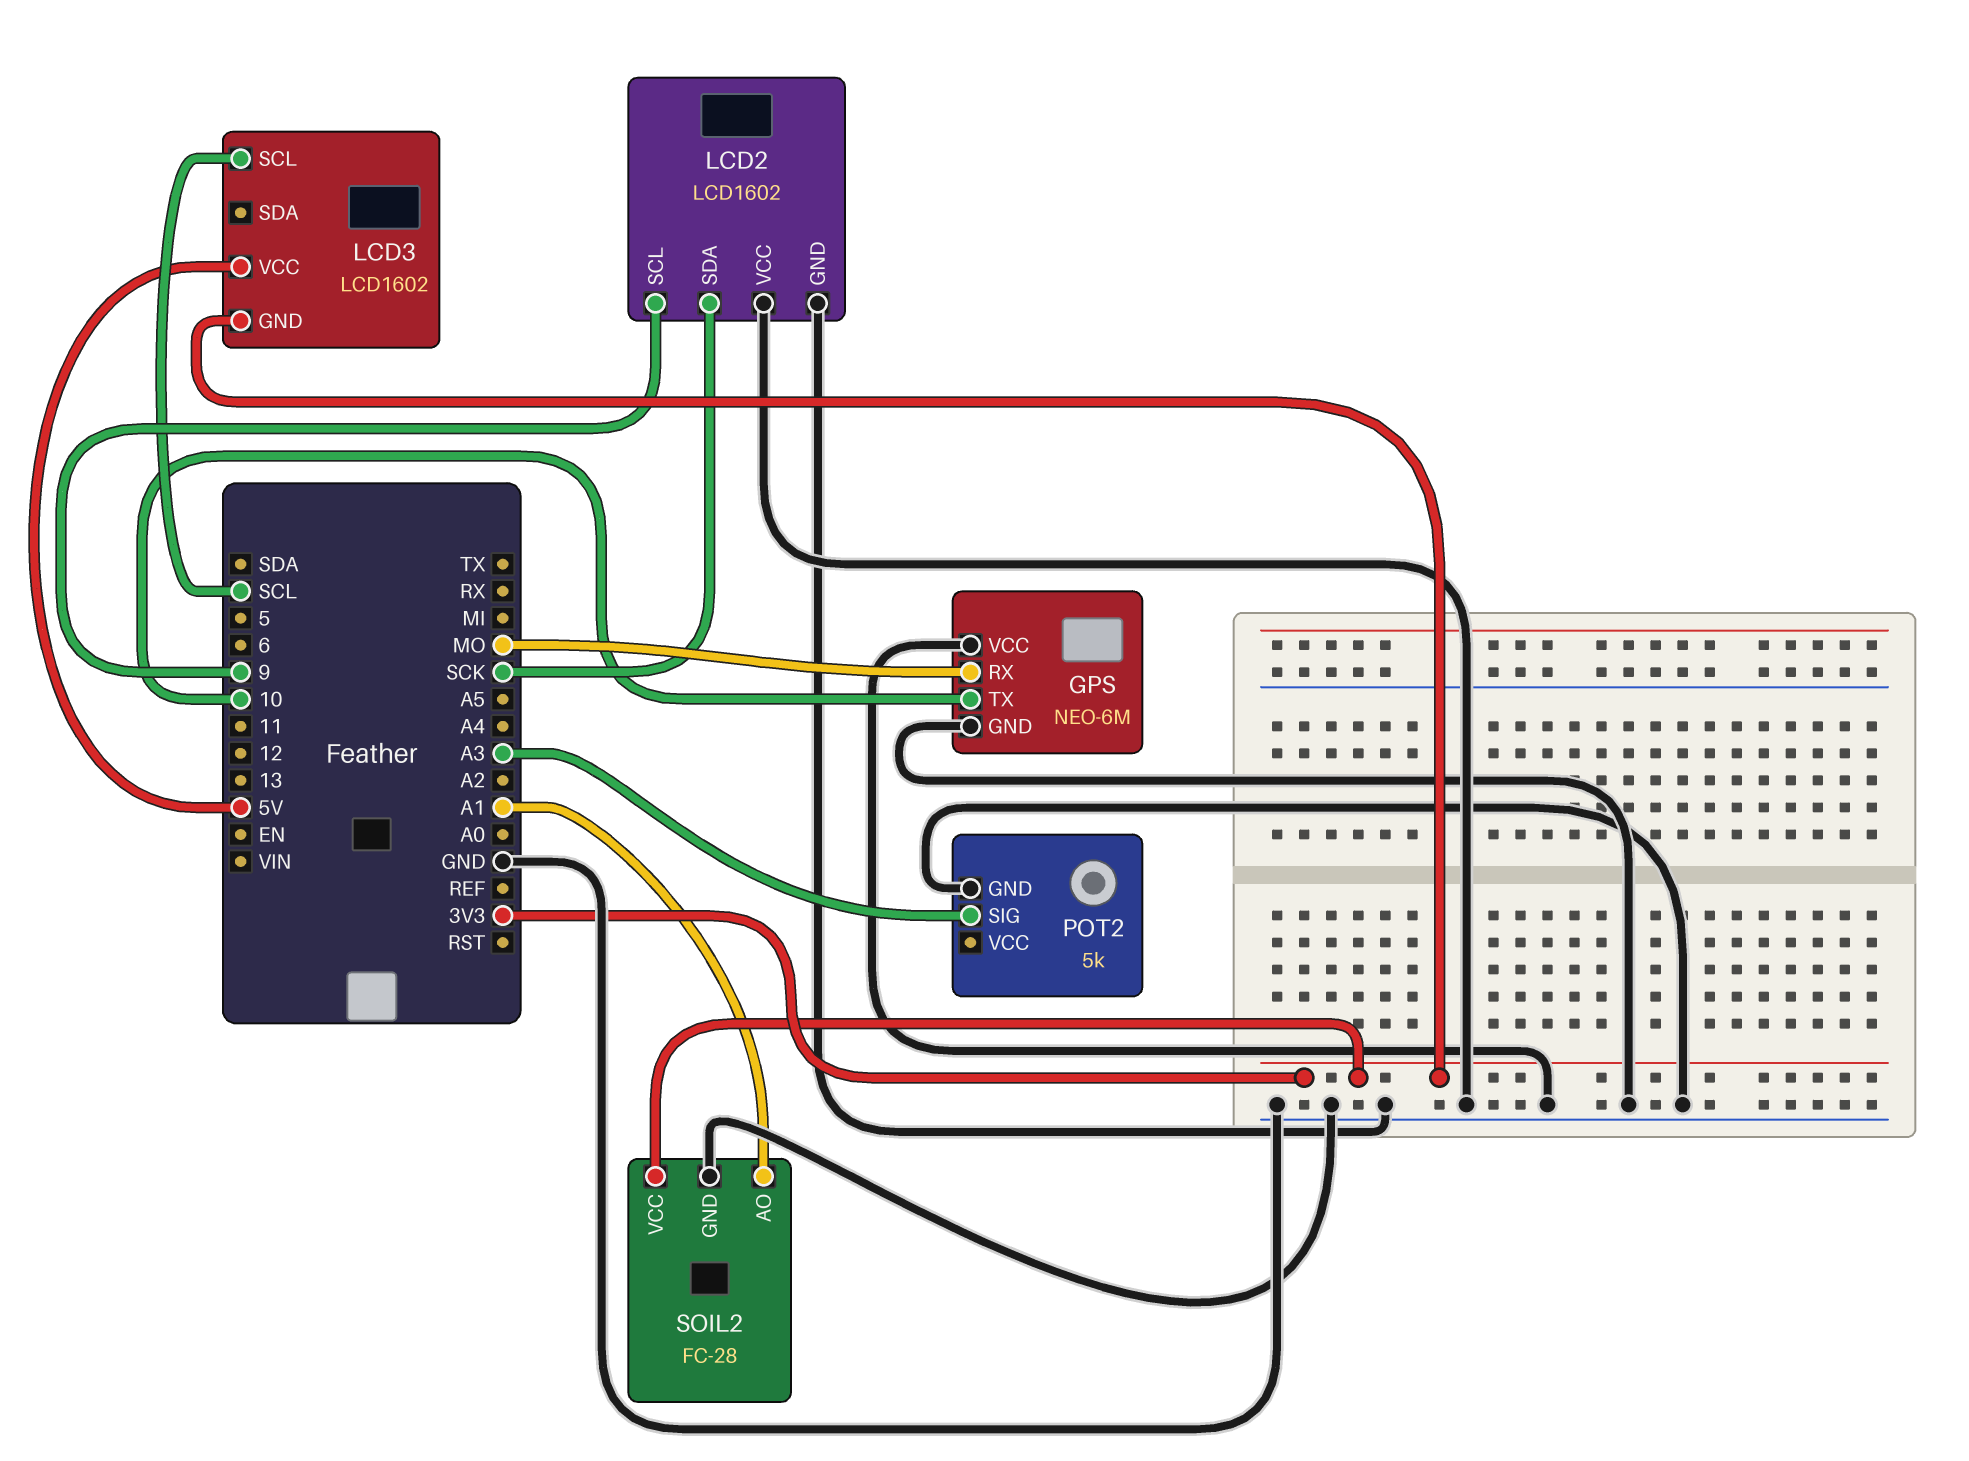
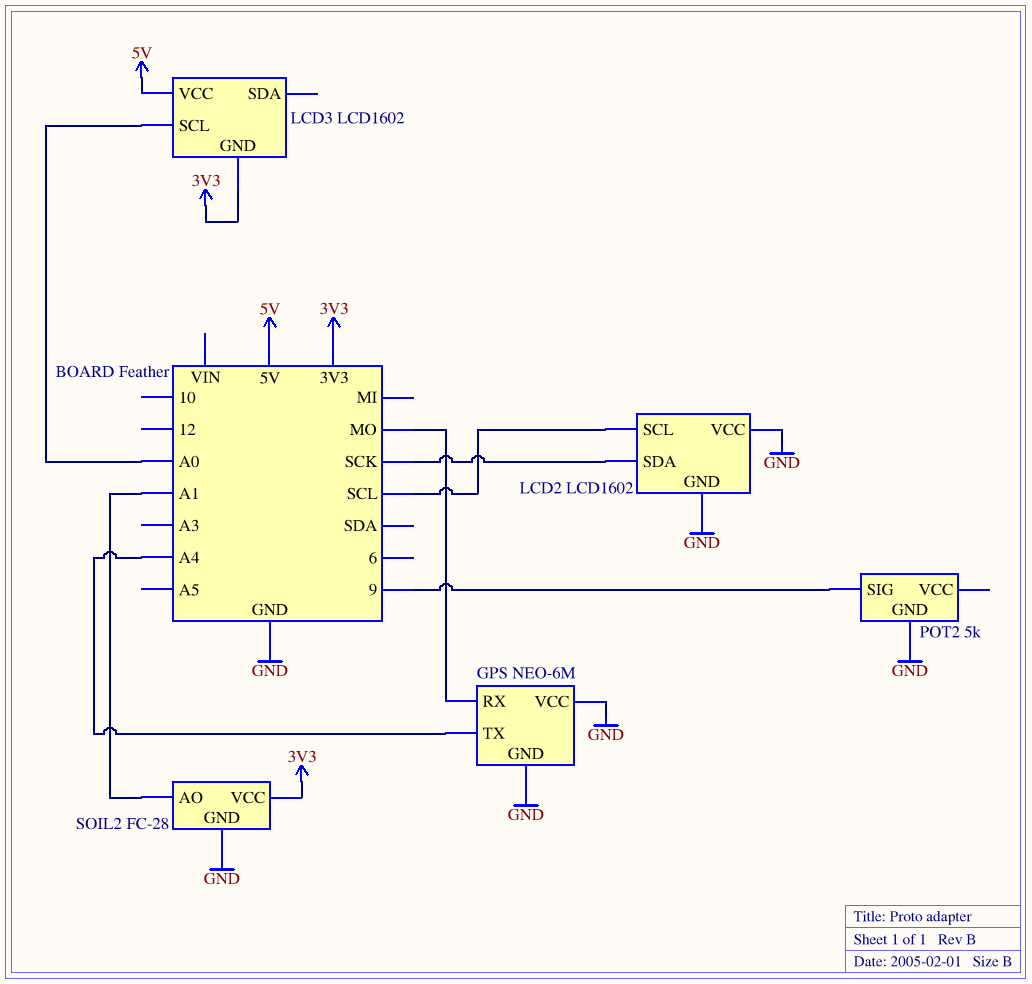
GPS pin TX: 10 -> A4
LCD2 pin SCL: 9 -> SCL
LCD3 pin SCL: SCL -> A0
POT2 pin SIG: A3 -> 9

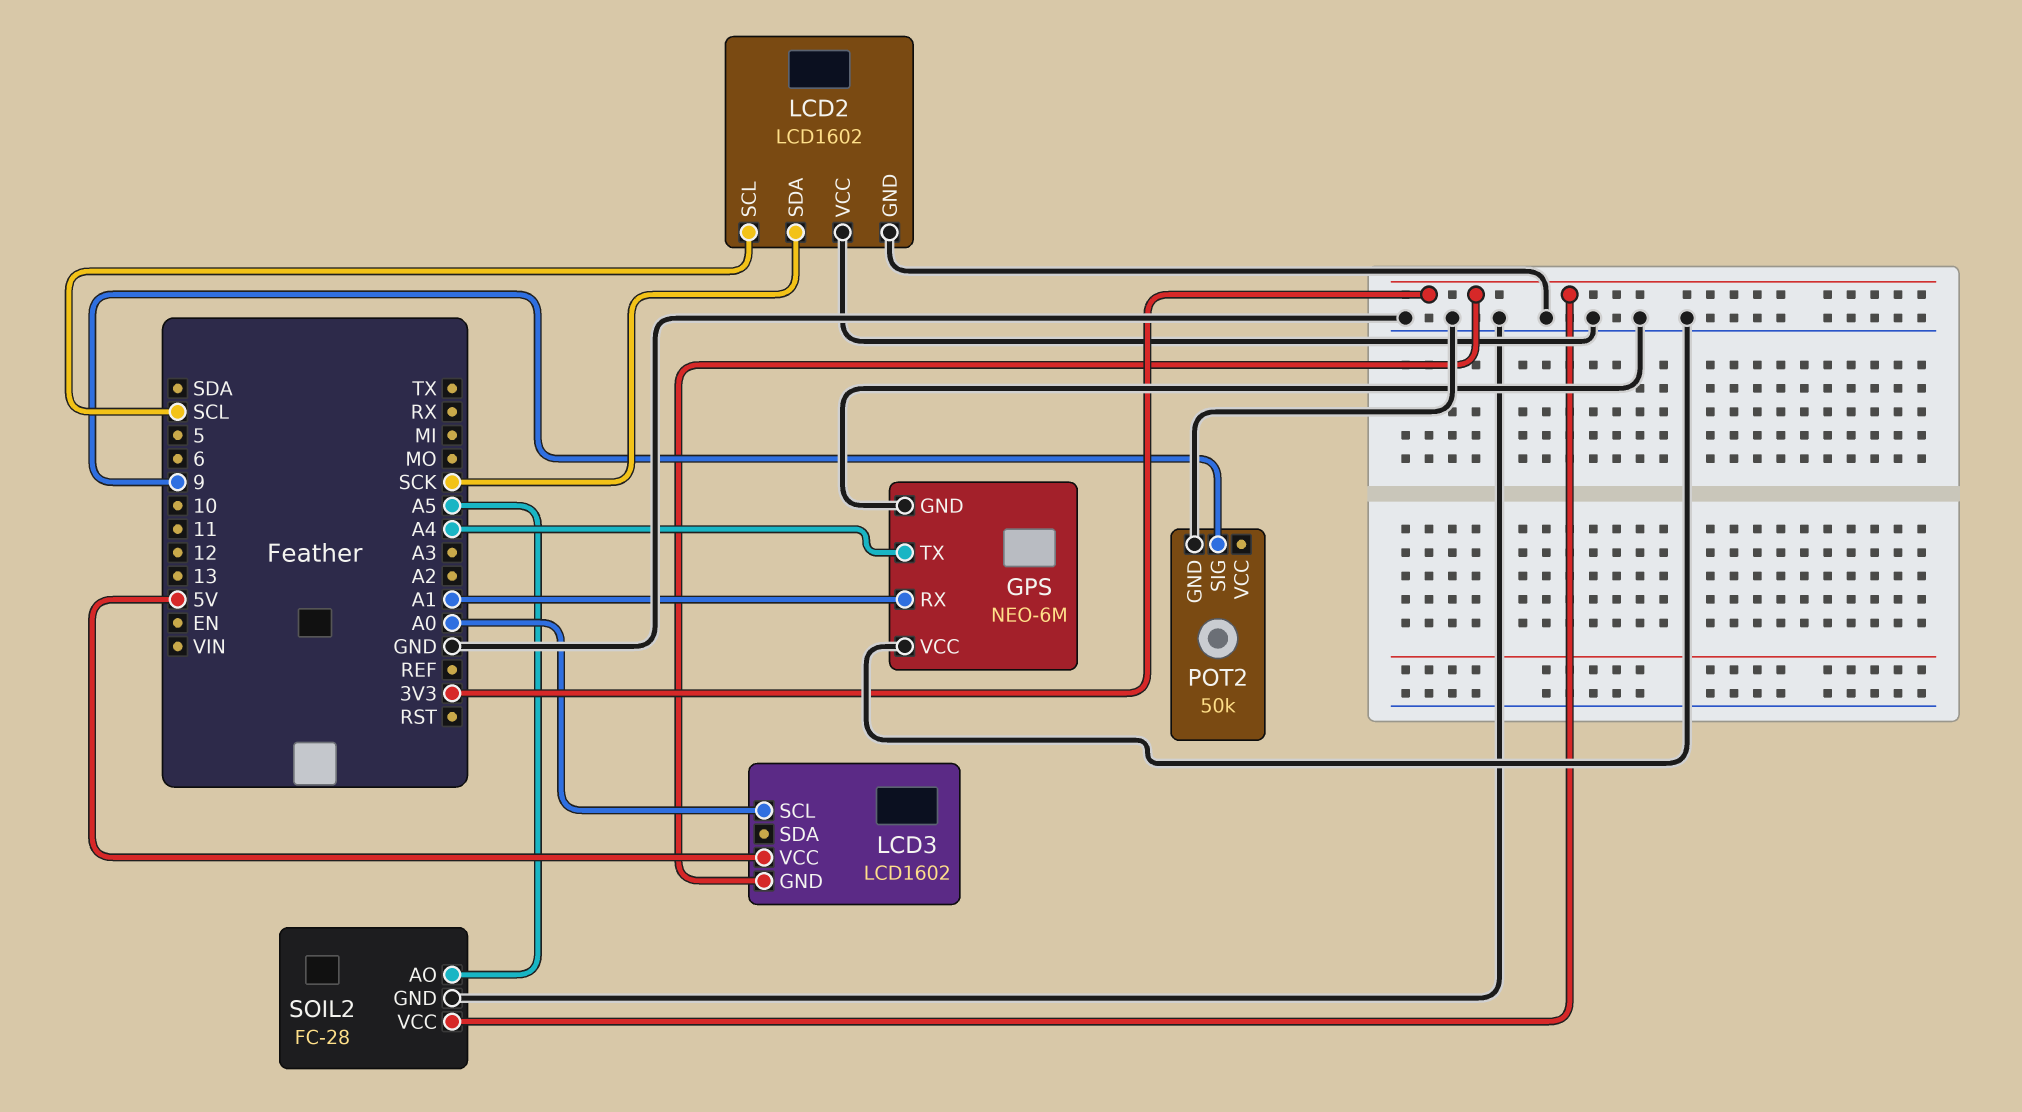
GPS pin RX: MO -> A1
POT2: 5k -> 50k
SOIL2 pin AO: A1 -> A5

